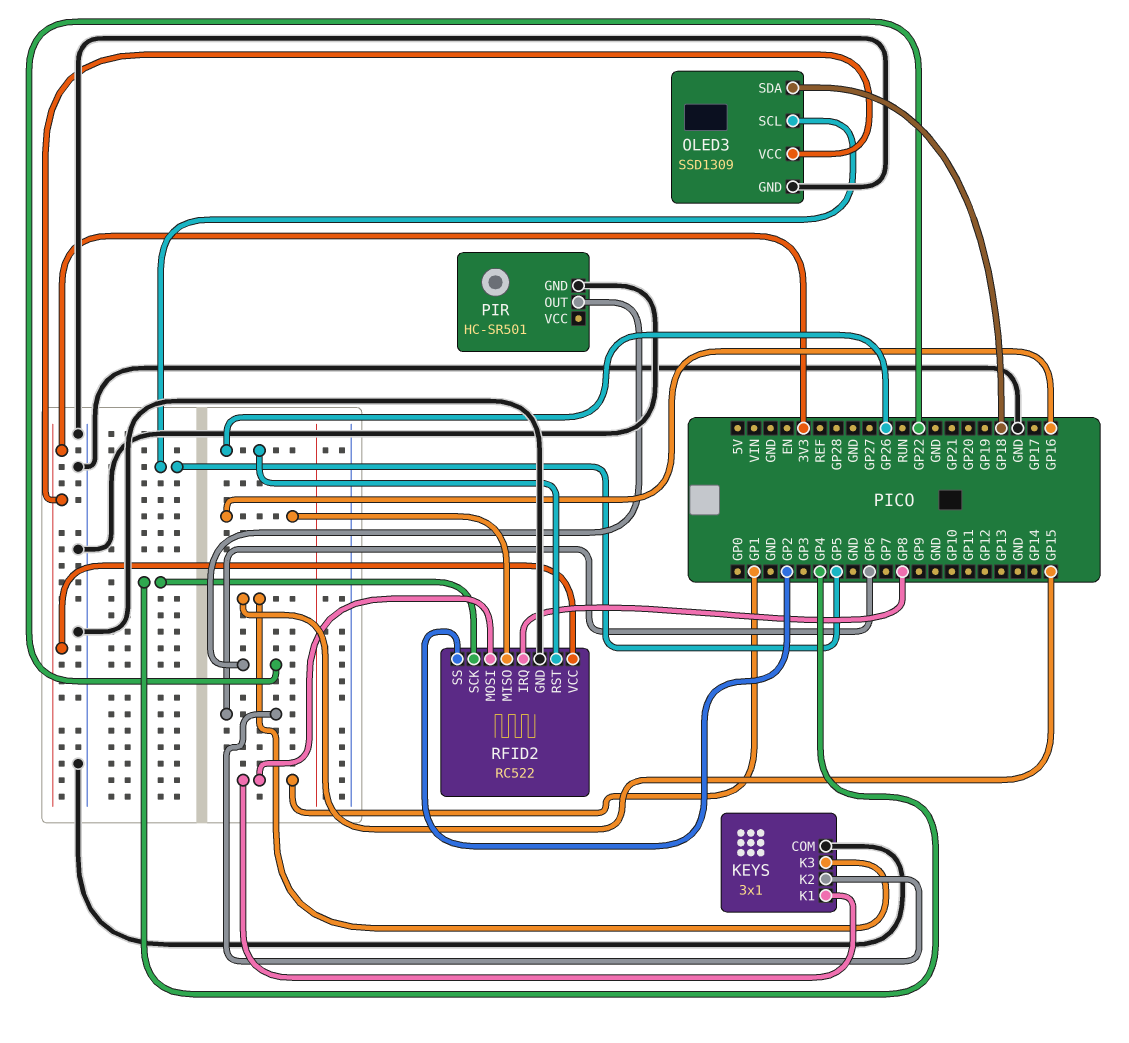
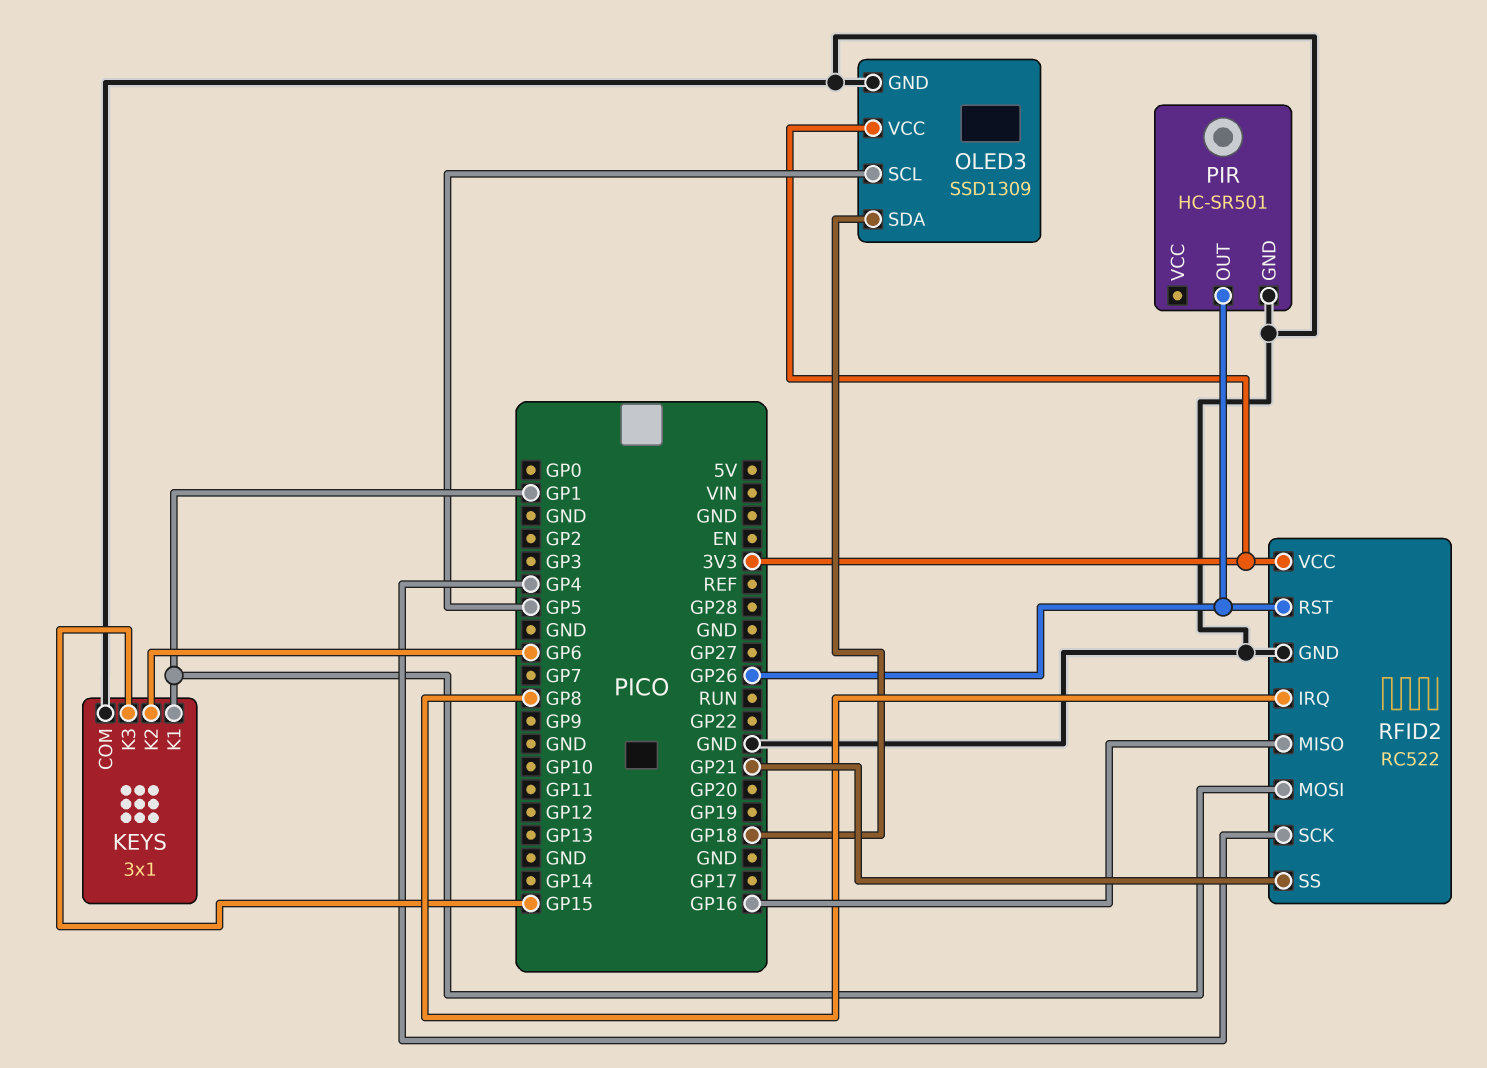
PIR pin OUT: GP22 -> GP26
RFID2 pin SS: GP2 -> GP21

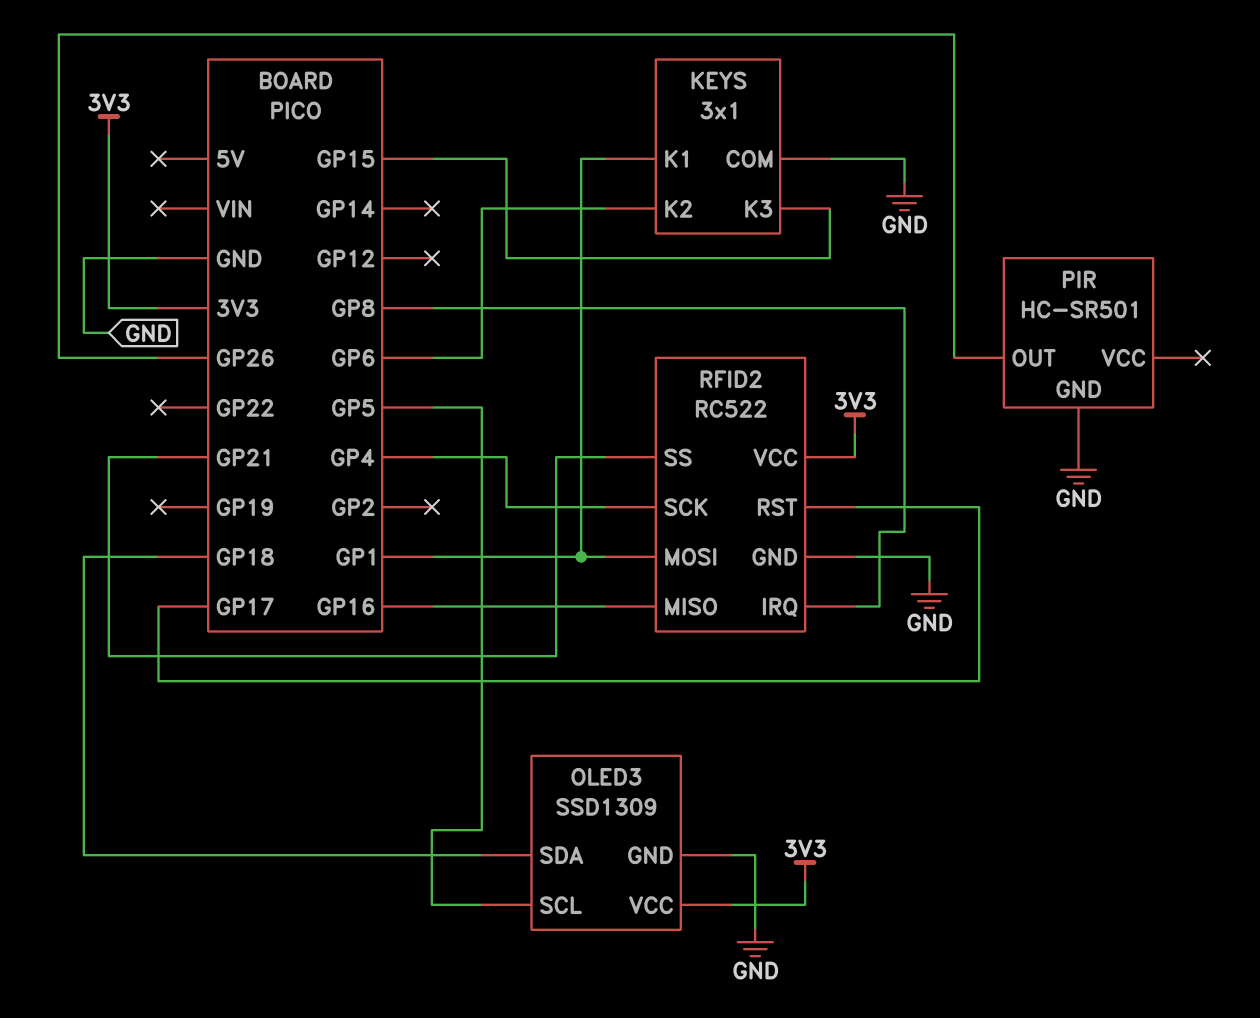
RFID2 pin RST: GP26 -> GP17

